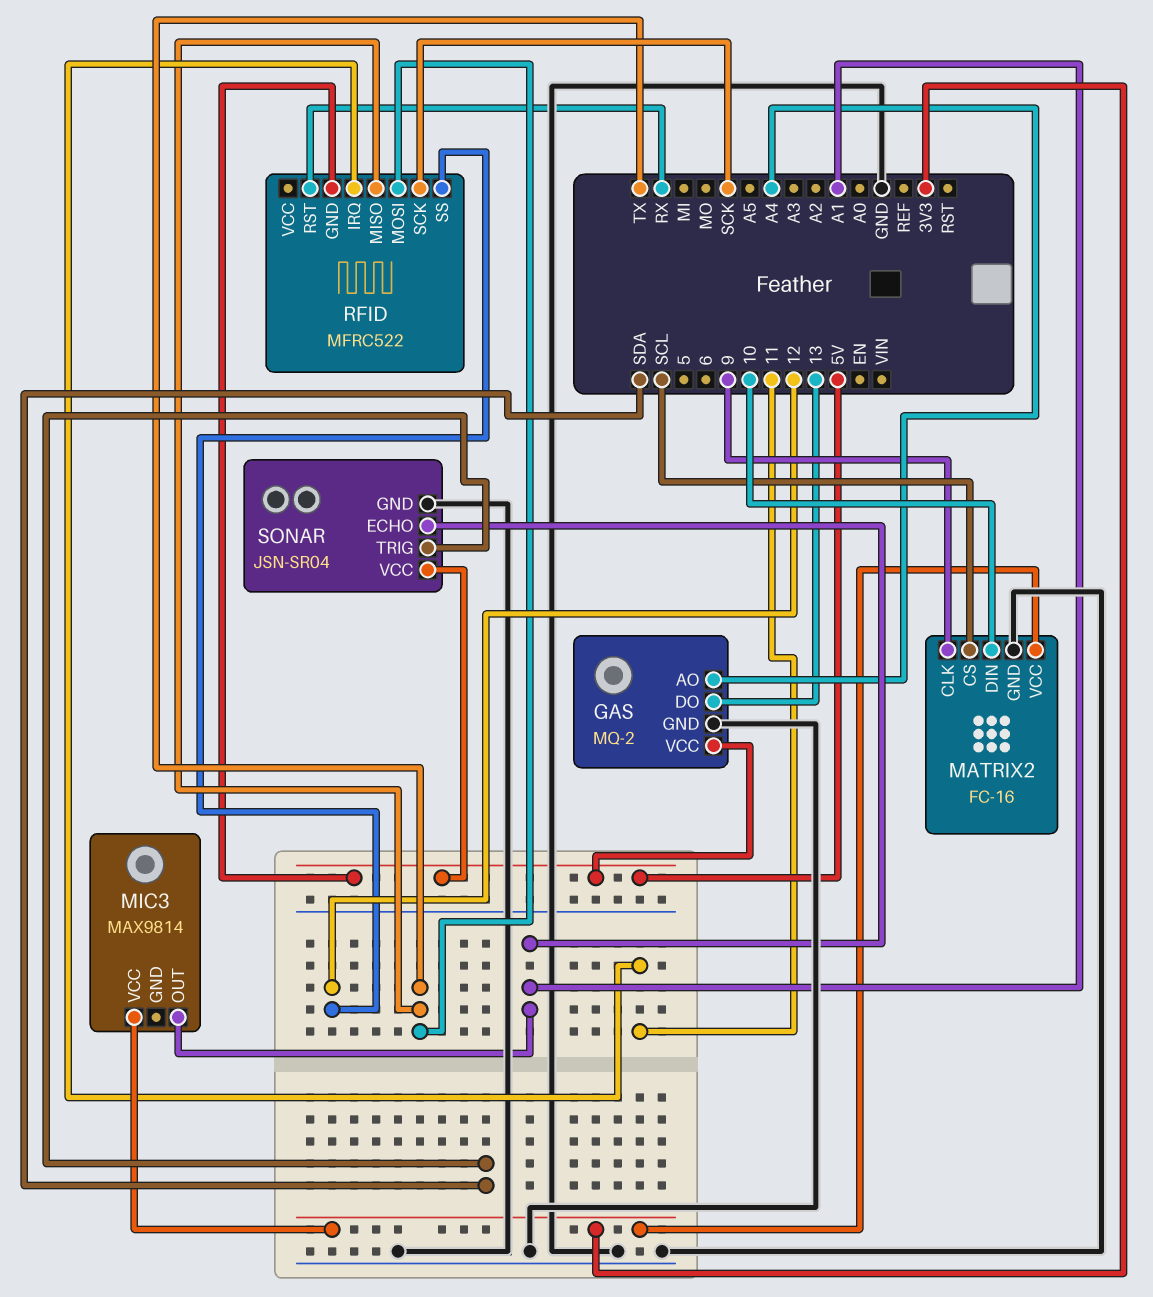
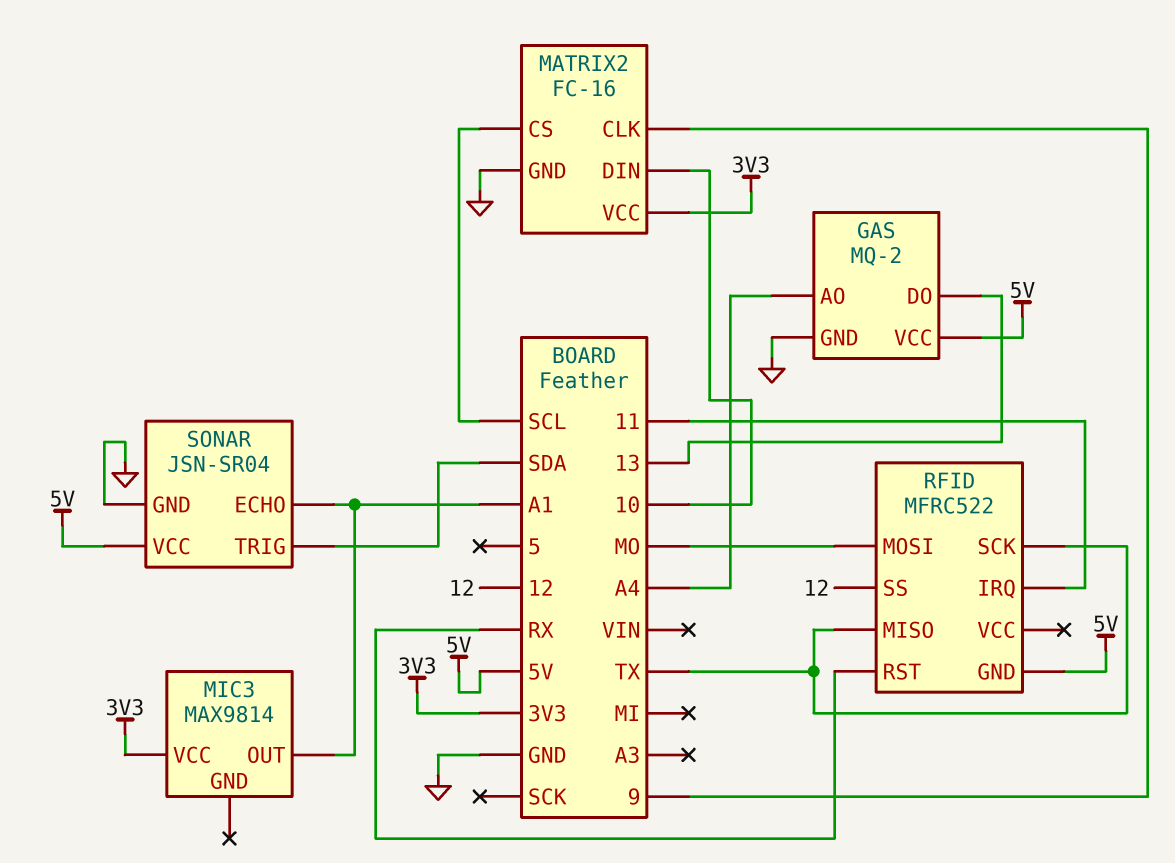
RFID pin MOSI: TX -> MO
RFID pin SCK: SCK -> TX

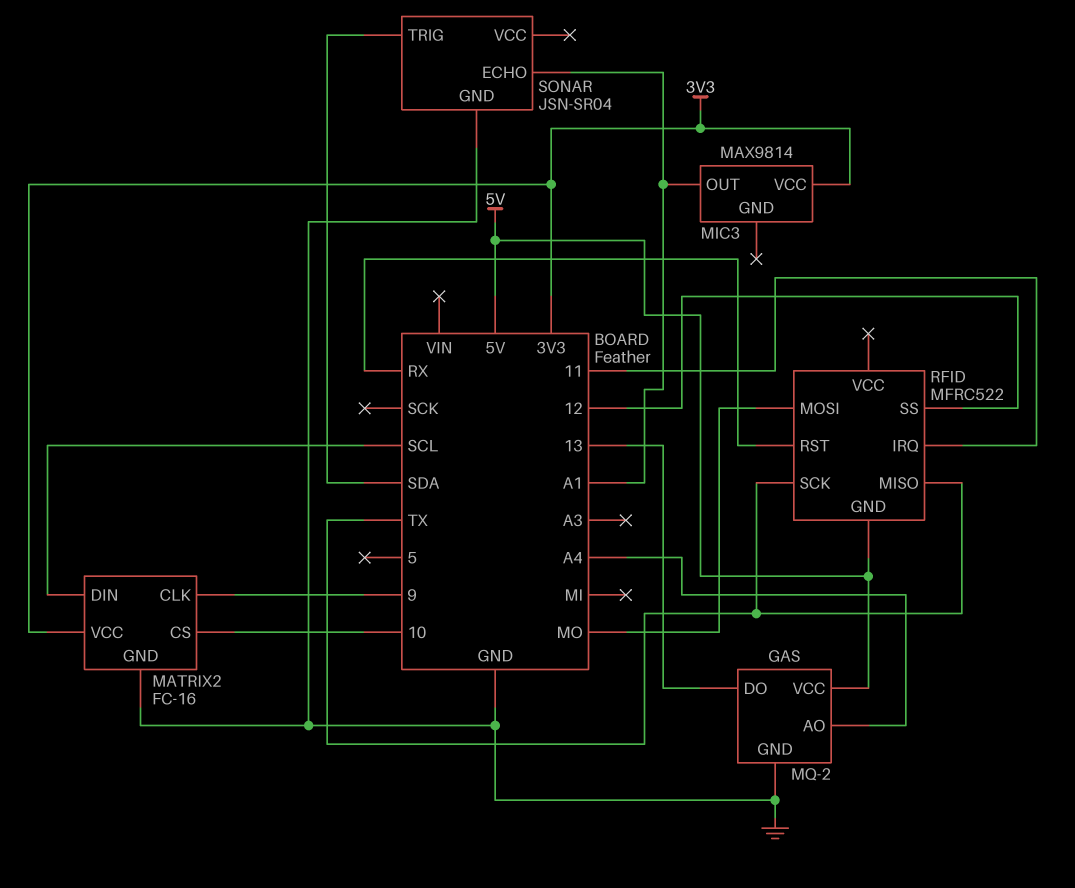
MATRIX2 pin CS: SCL -> 10
MATRIX2 pin DIN: 10 -> SCL
SONAR pin VCC: 5V -> none

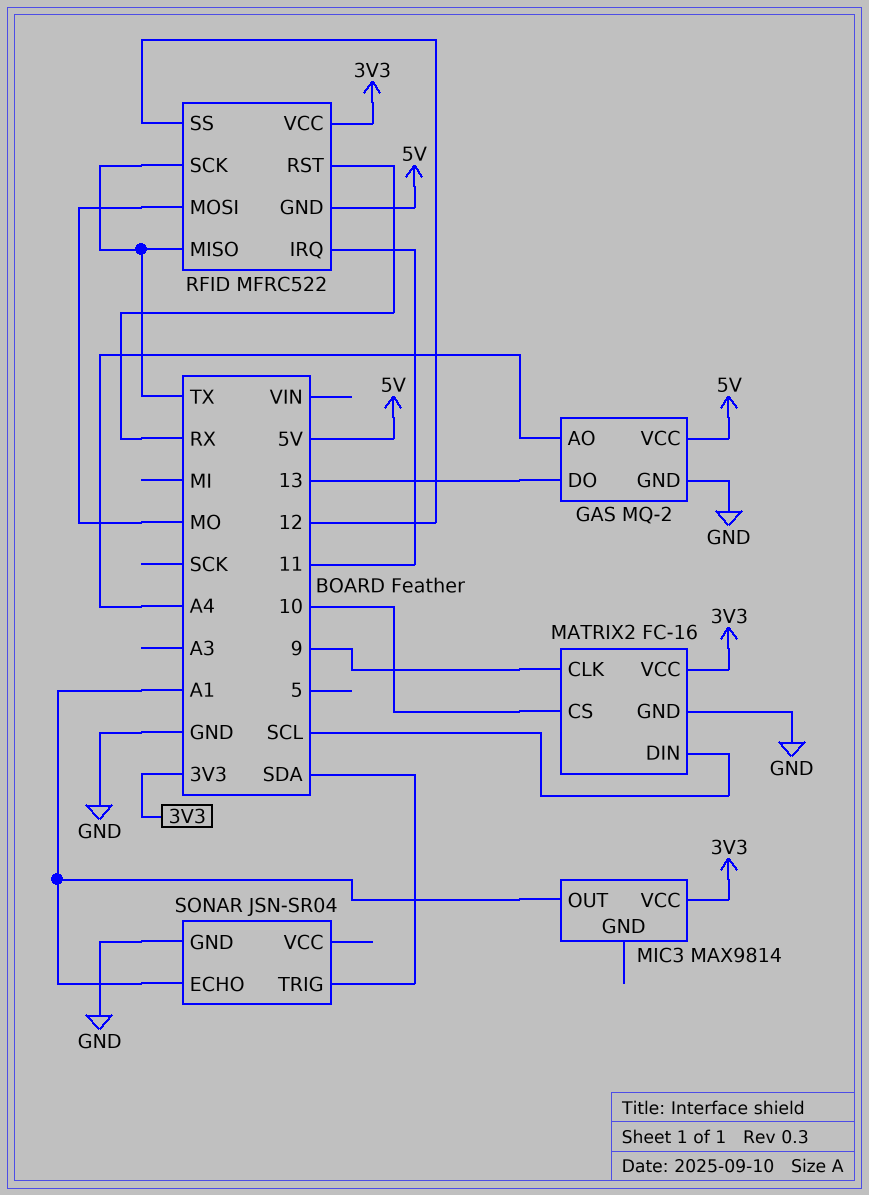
RFID pin VCC: none -> 3V3

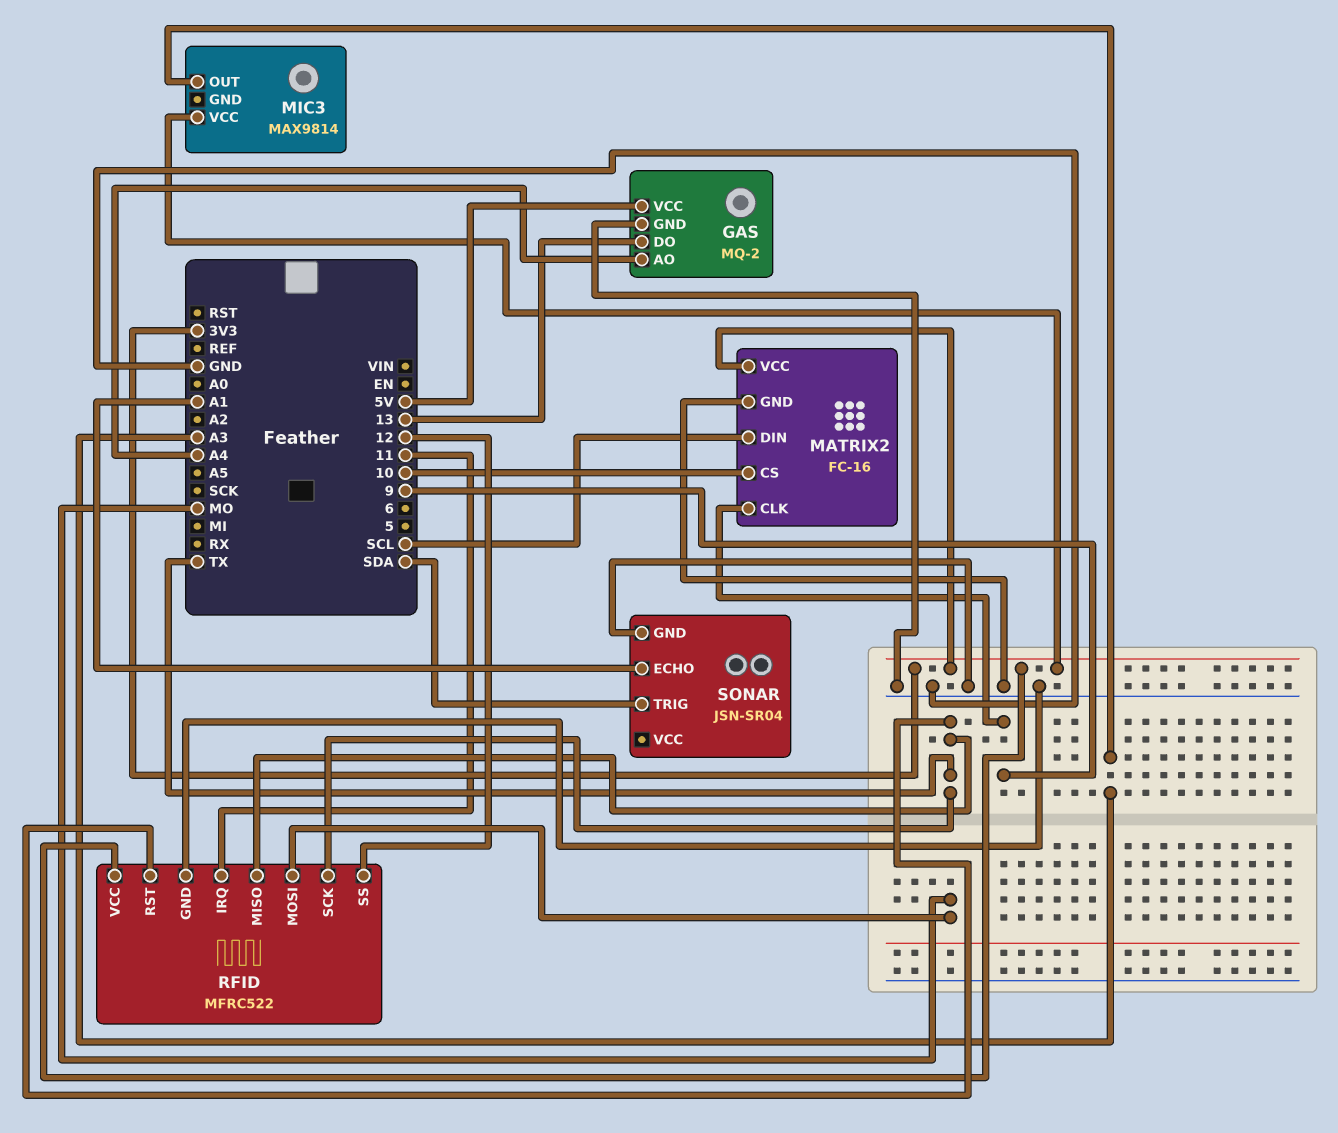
MIC3 pin OUT: A1 -> A3
RFID pin GND: 5V -> GND
RFID pin RST: RX -> TX

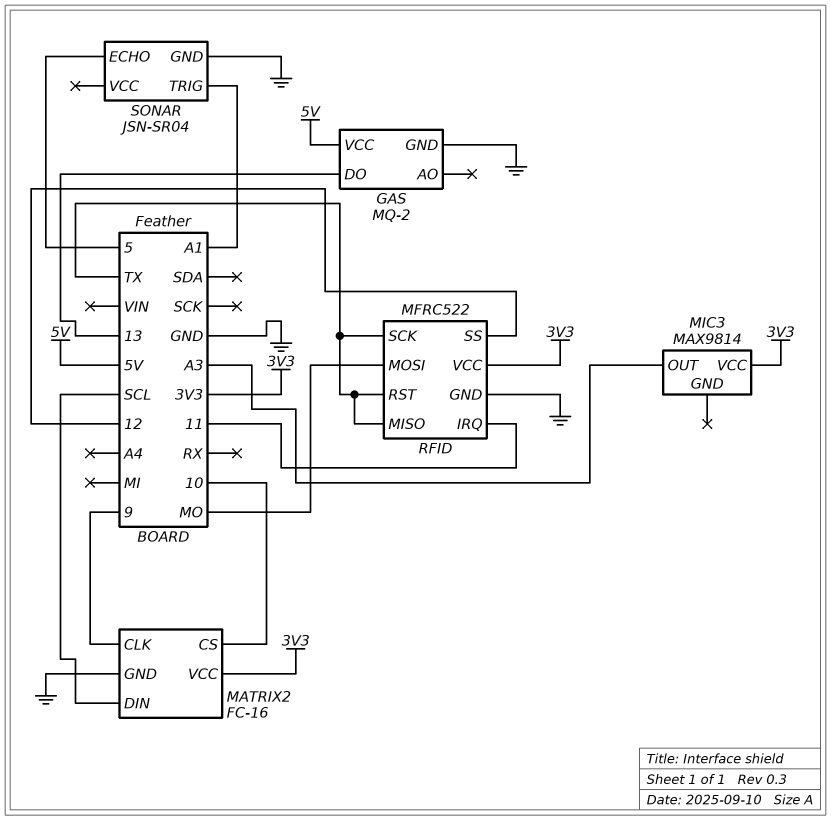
GAS pin AO: A4 -> none
SONAR pin ECHO: A1 -> 5
SONAR pin TRIG: SDA -> A1

